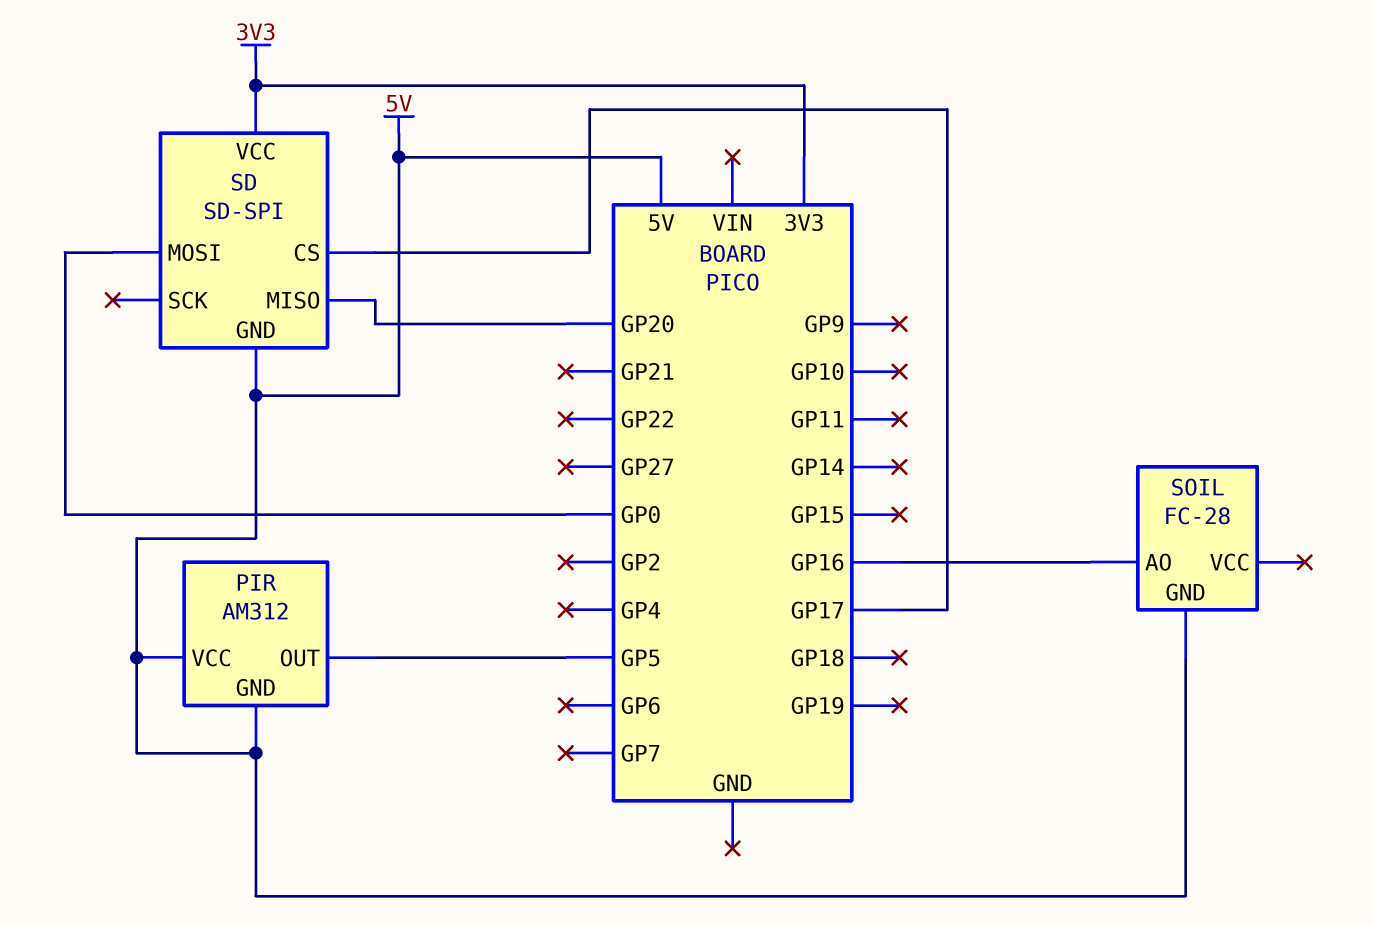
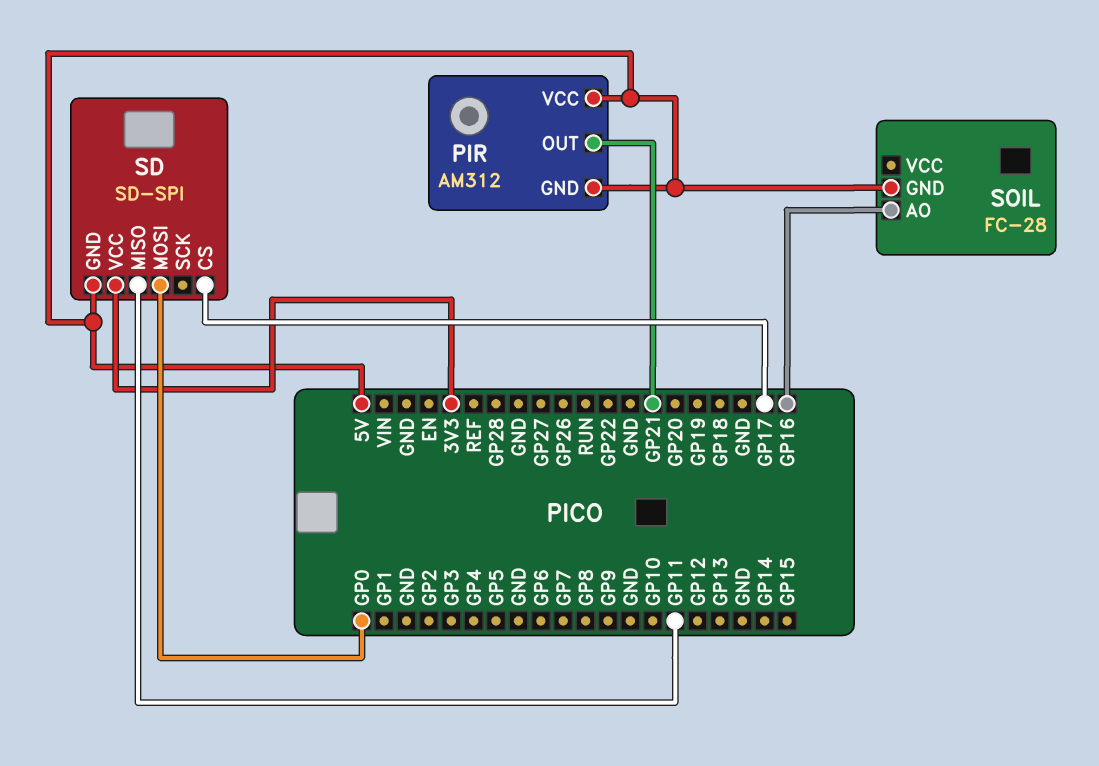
PIR pin OUT: GP5 -> GP21
SD pin MISO: GP20 -> GP11

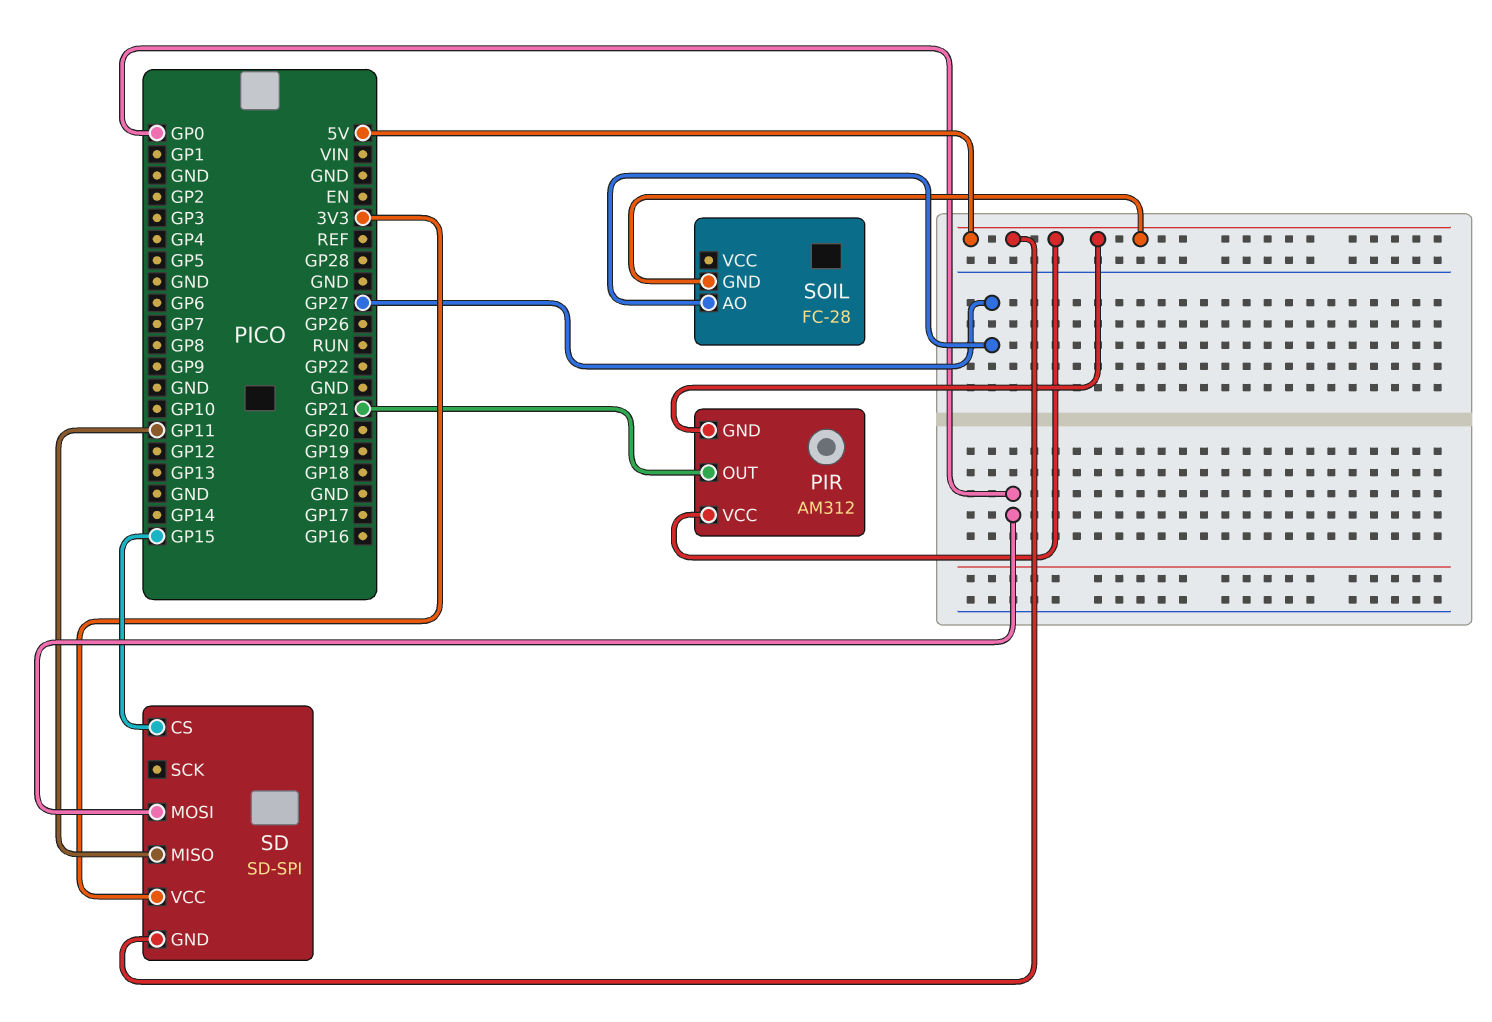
SD pin CS: GP17 -> GP15
SOIL pin AO: GP16 -> GP27

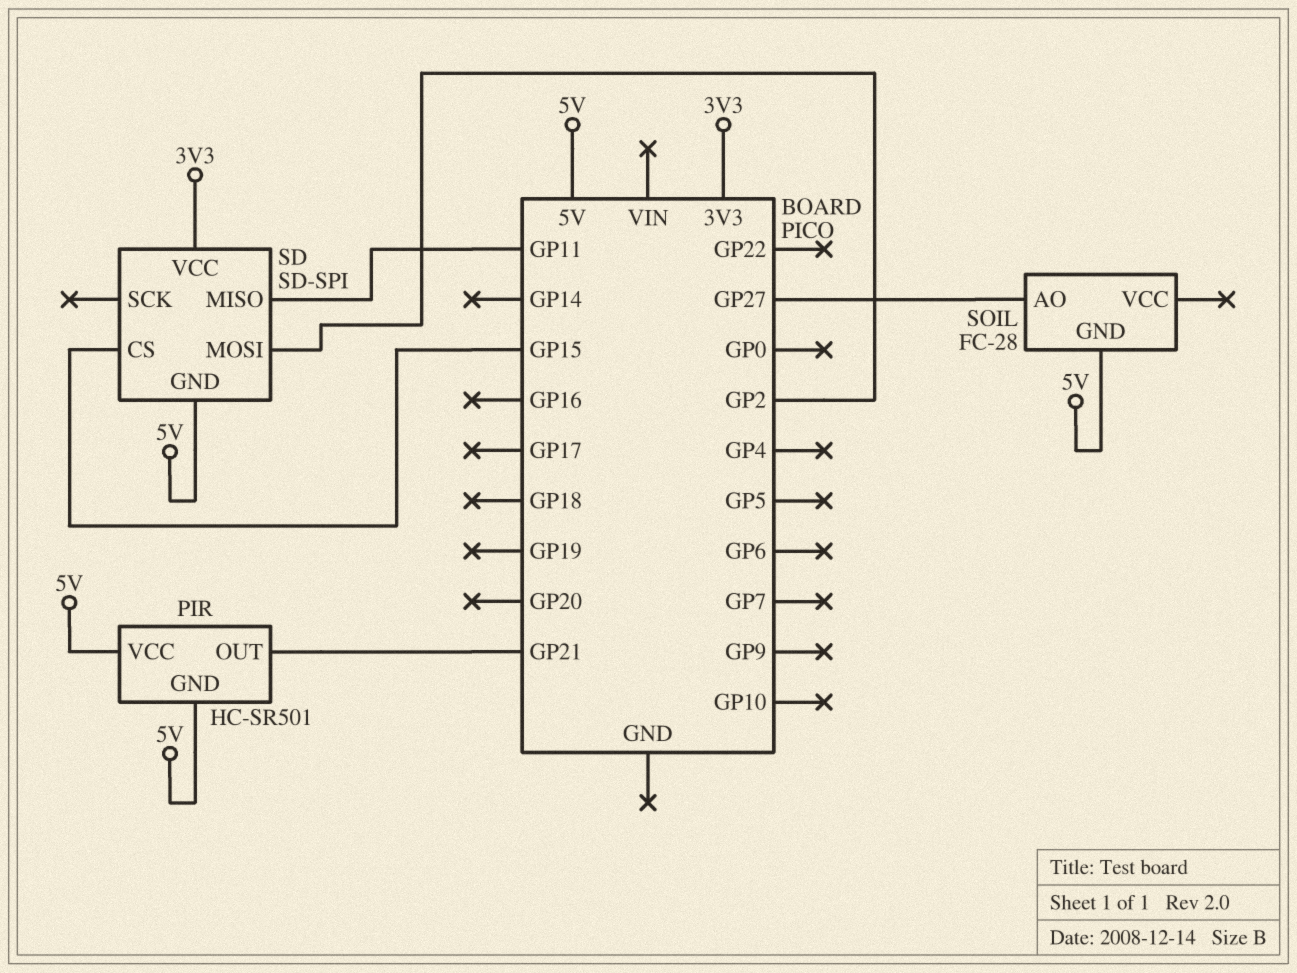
PIR: AM312 -> HC-SR501
SD pin MOSI: GP0 -> GP2

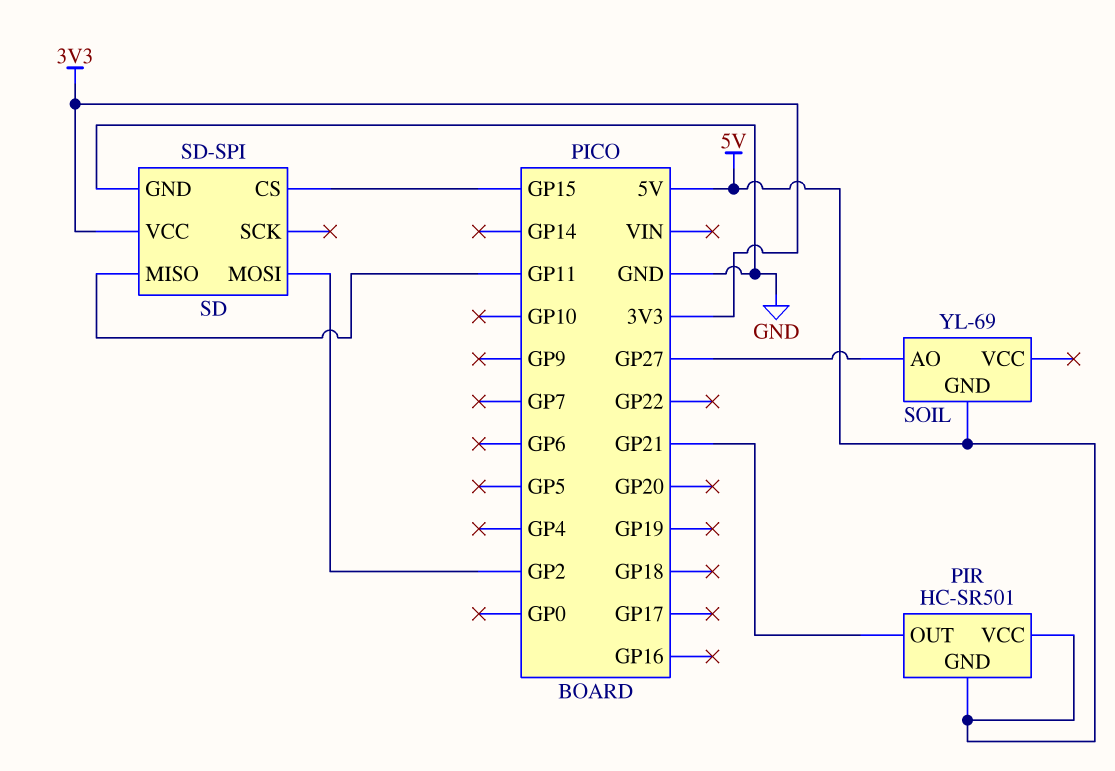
SD pin GND: 5V -> GND
SOIL: FC-28 -> YL-69

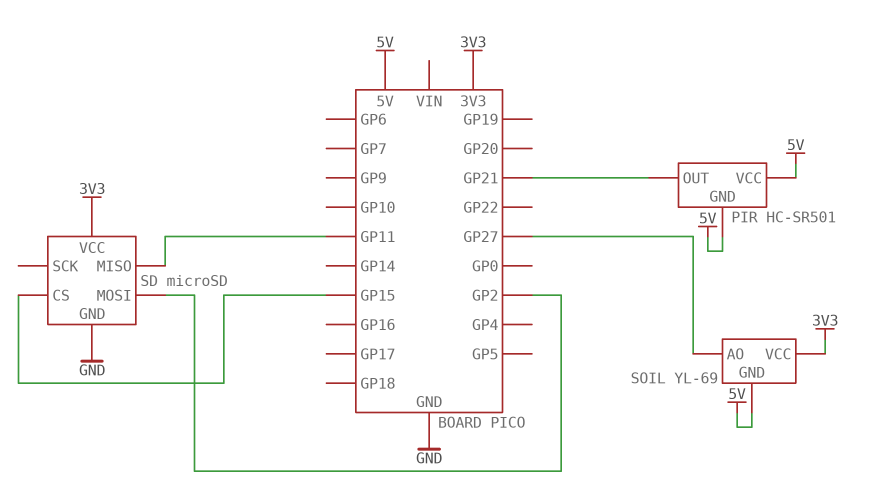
SD: SD-SPI -> microSD
SOIL pin VCC: none -> 3V3

